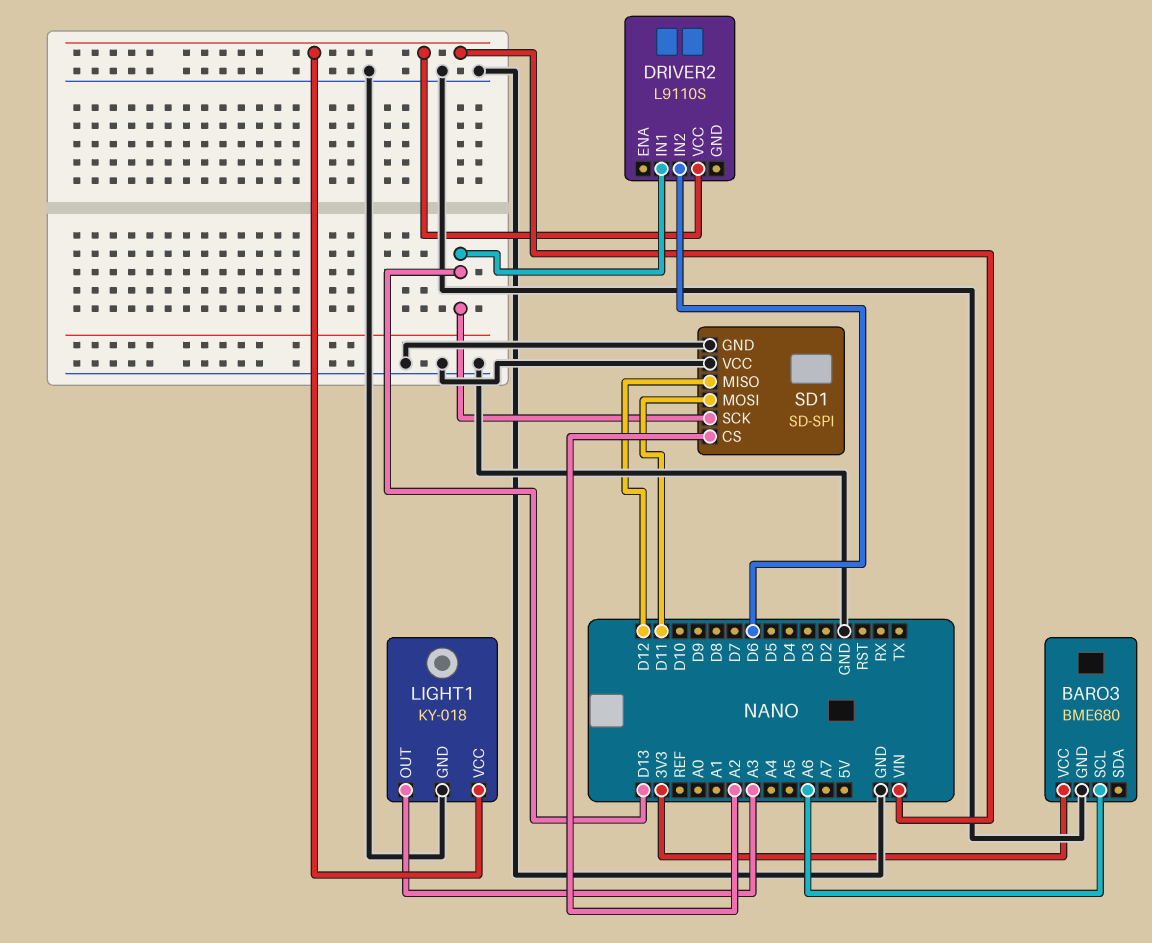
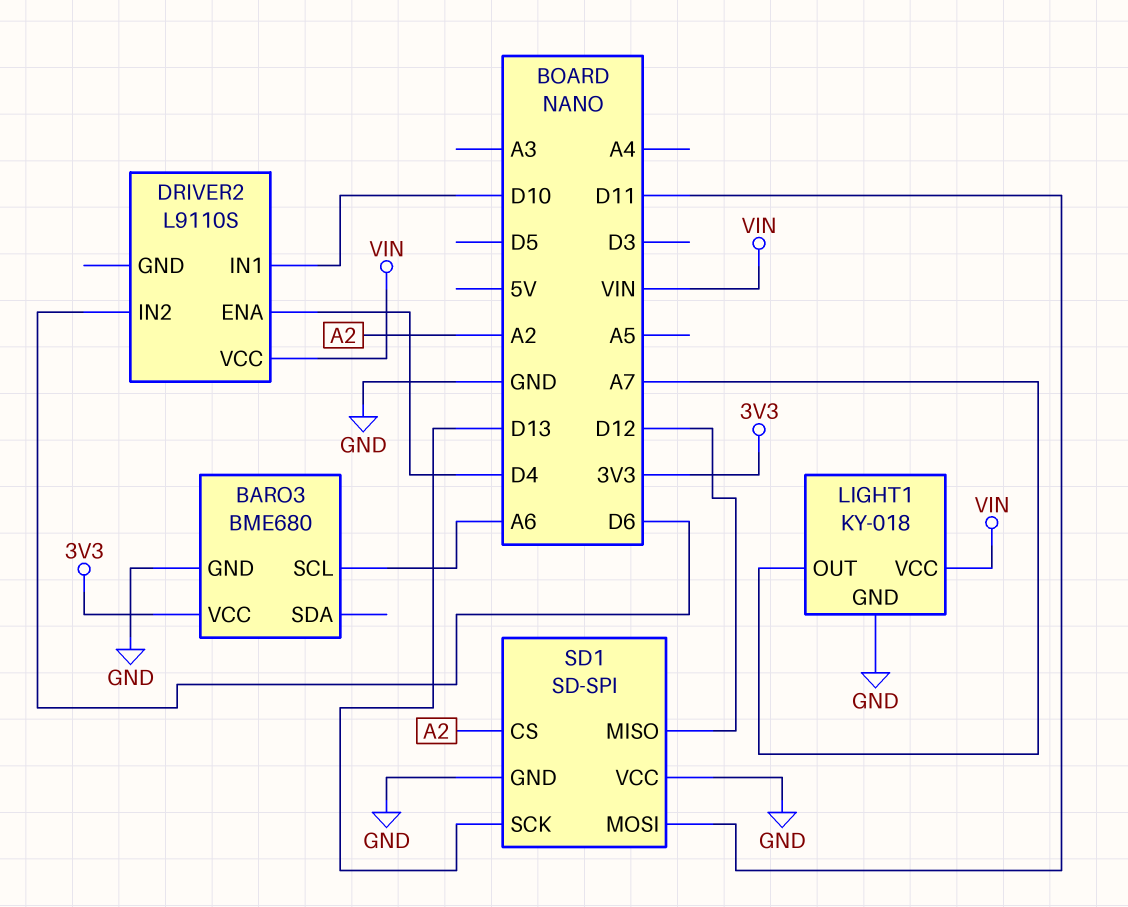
DRIVER2 pin ENA: none -> D4
DRIVER2 pin IN1: D13 -> D10
LIGHT1 pin OUT: A3 -> A7

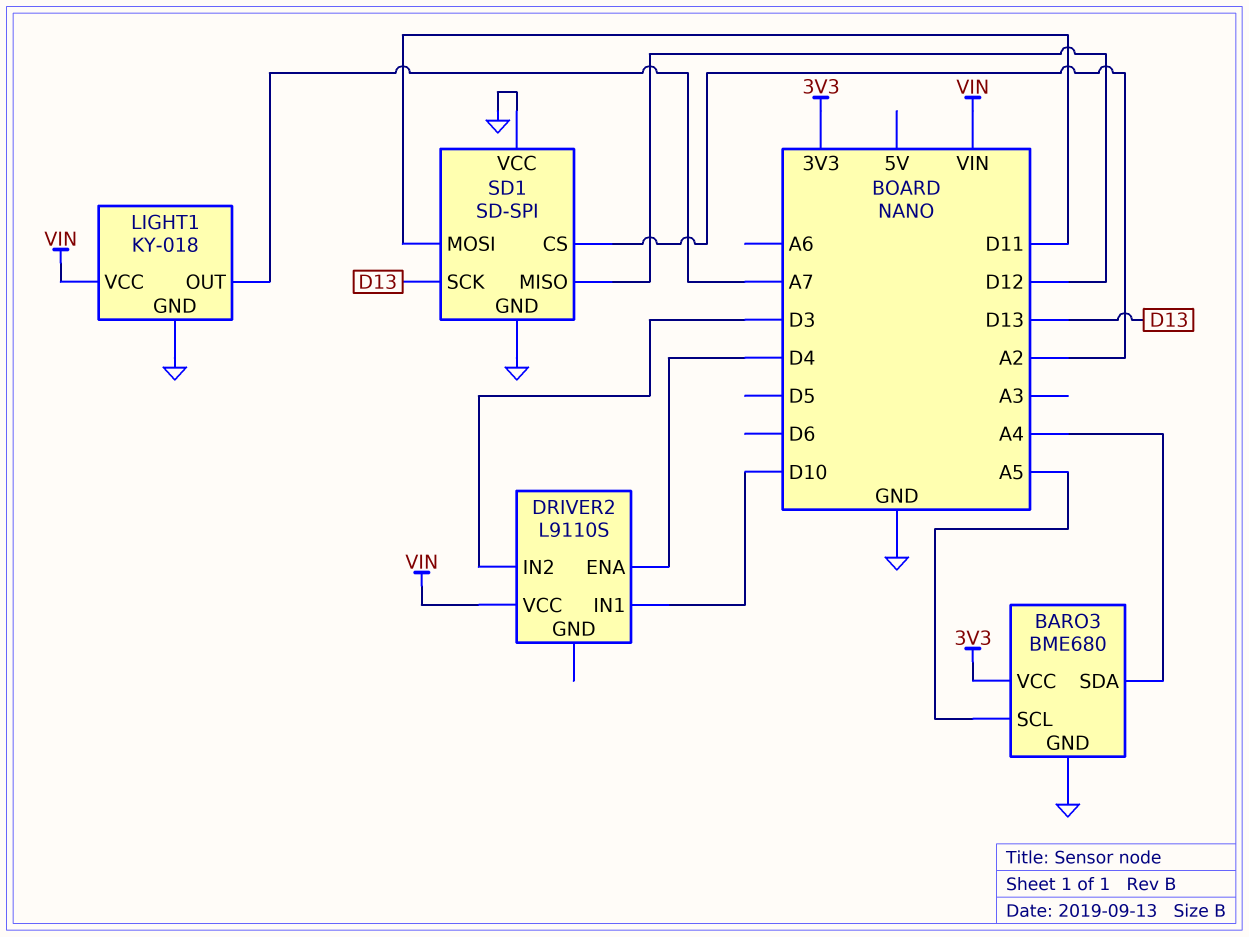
BARO3 pin SCL: A6 -> A5
BARO3 pin SDA: none -> A4
DRIVER2 pin IN2: D6 -> D3

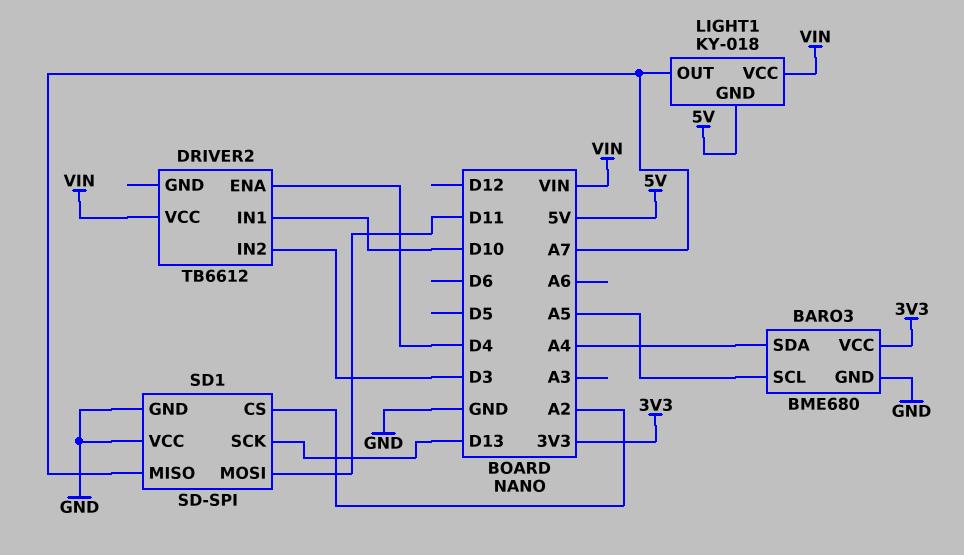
DRIVER2: L9110S -> TB6612
LIGHT1 pin GND: GND -> 5V
SD1 pin MISO: D12 -> A7

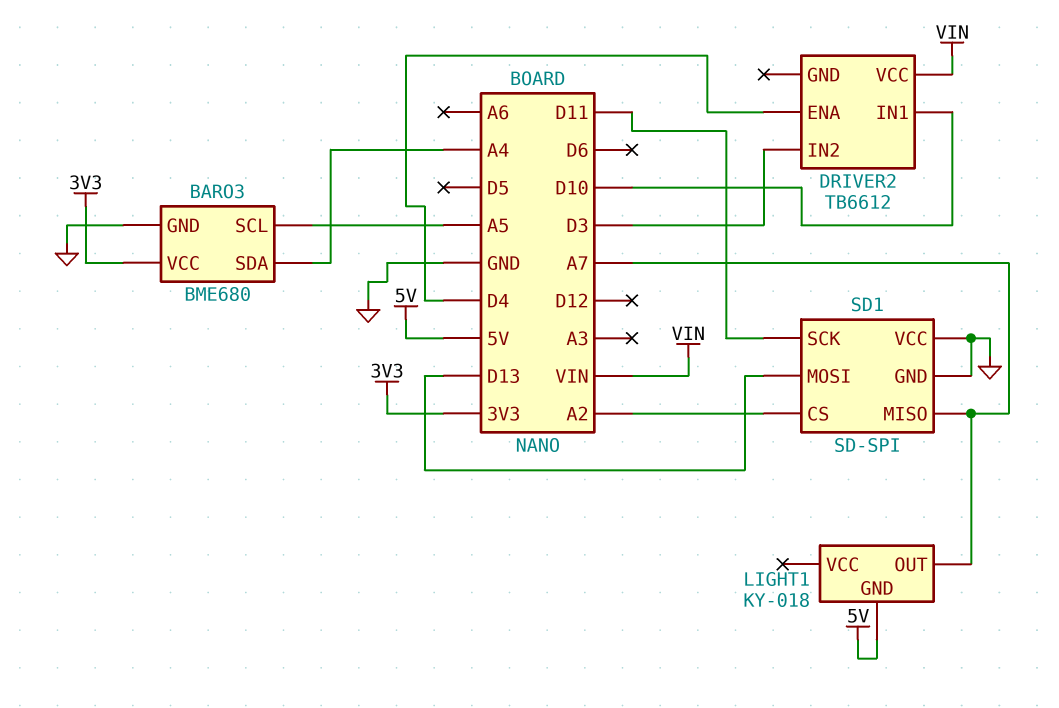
LIGHT1 pin VCC: VIN -> none
SD1 pin MOSI: D11 -> D13
SD1 pin SCK: D13 -> D11

